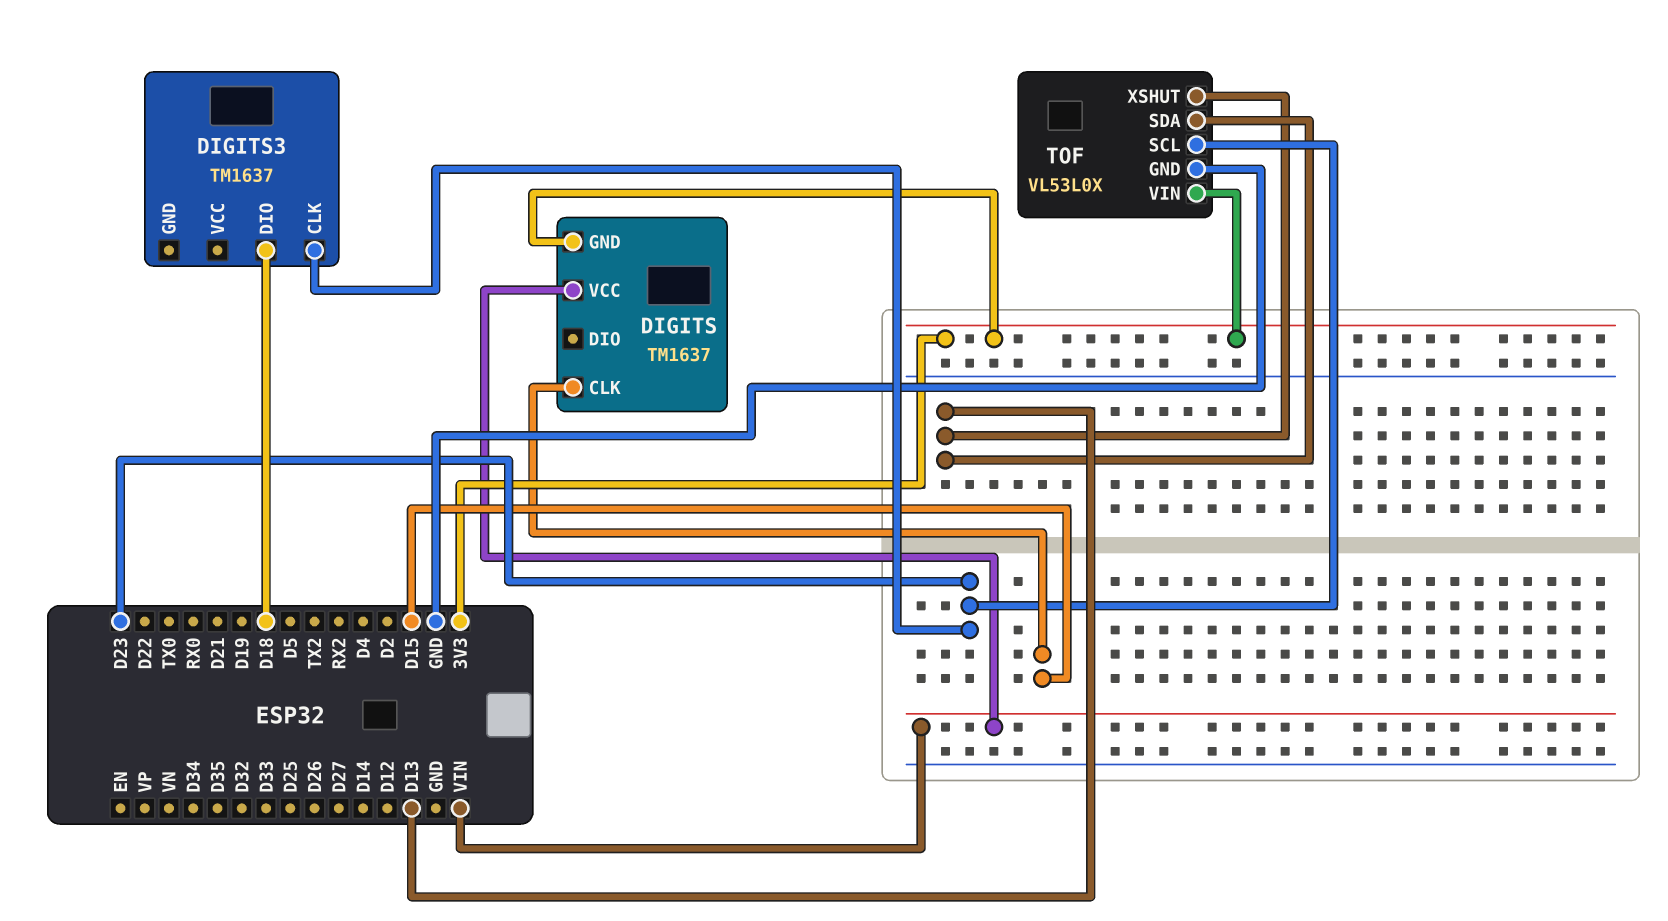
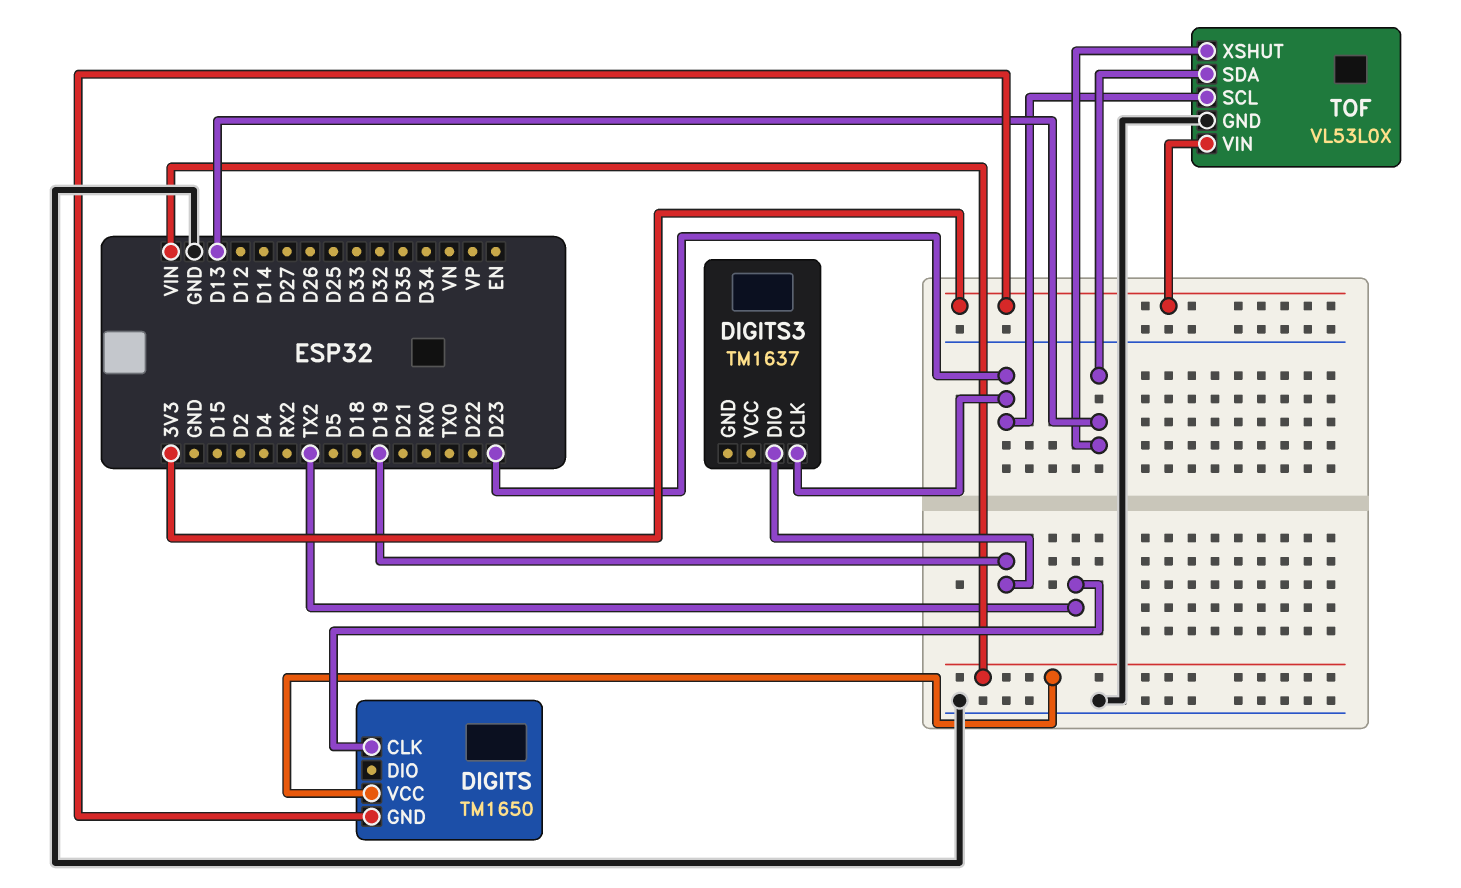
DIGITS: TM1637 -> TM1650
DIGITS pin CLK: D15 -> TX2
DIGITS3 pin DIO: D18 -> D19

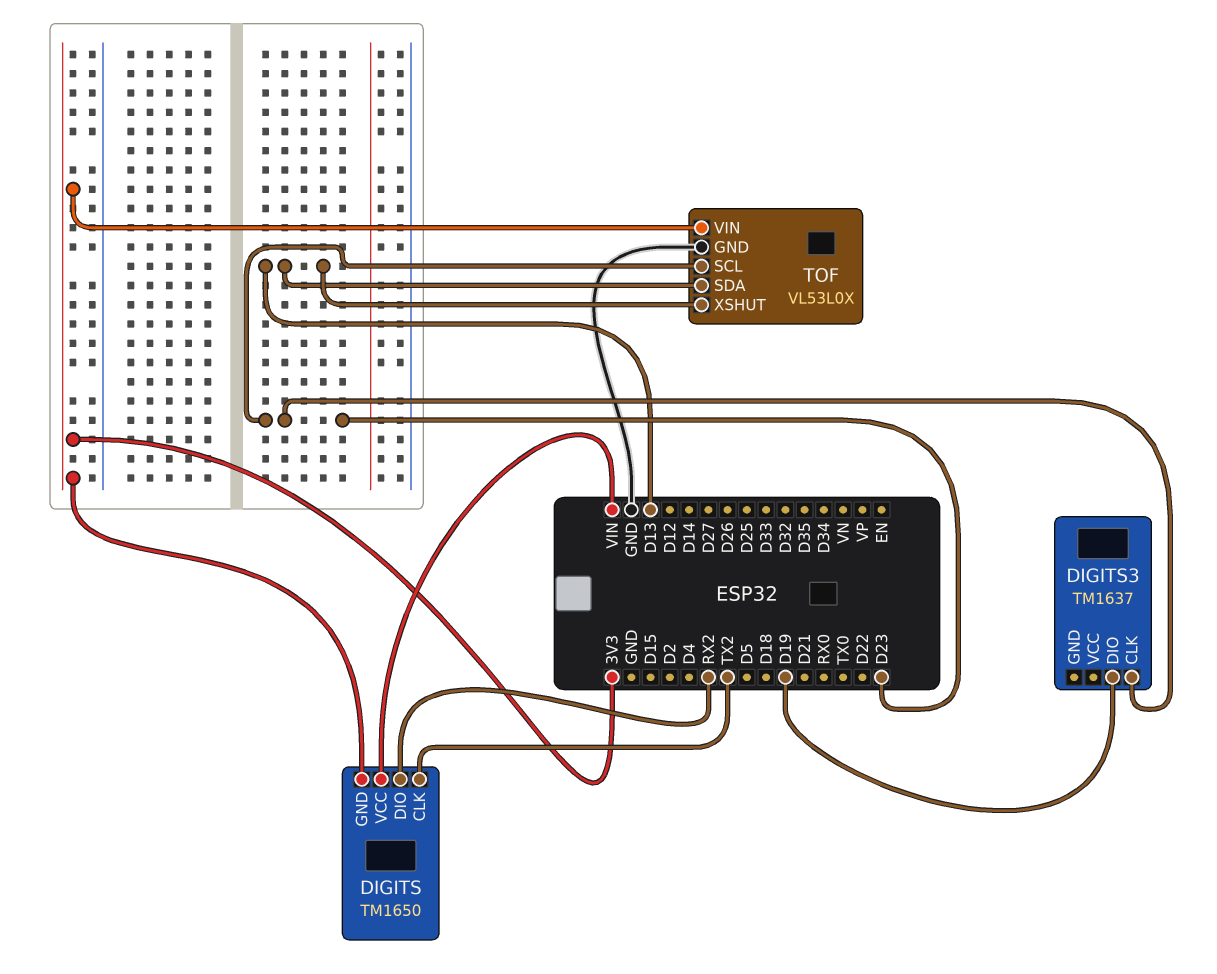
DIGITS pin DIO: none -> RX2

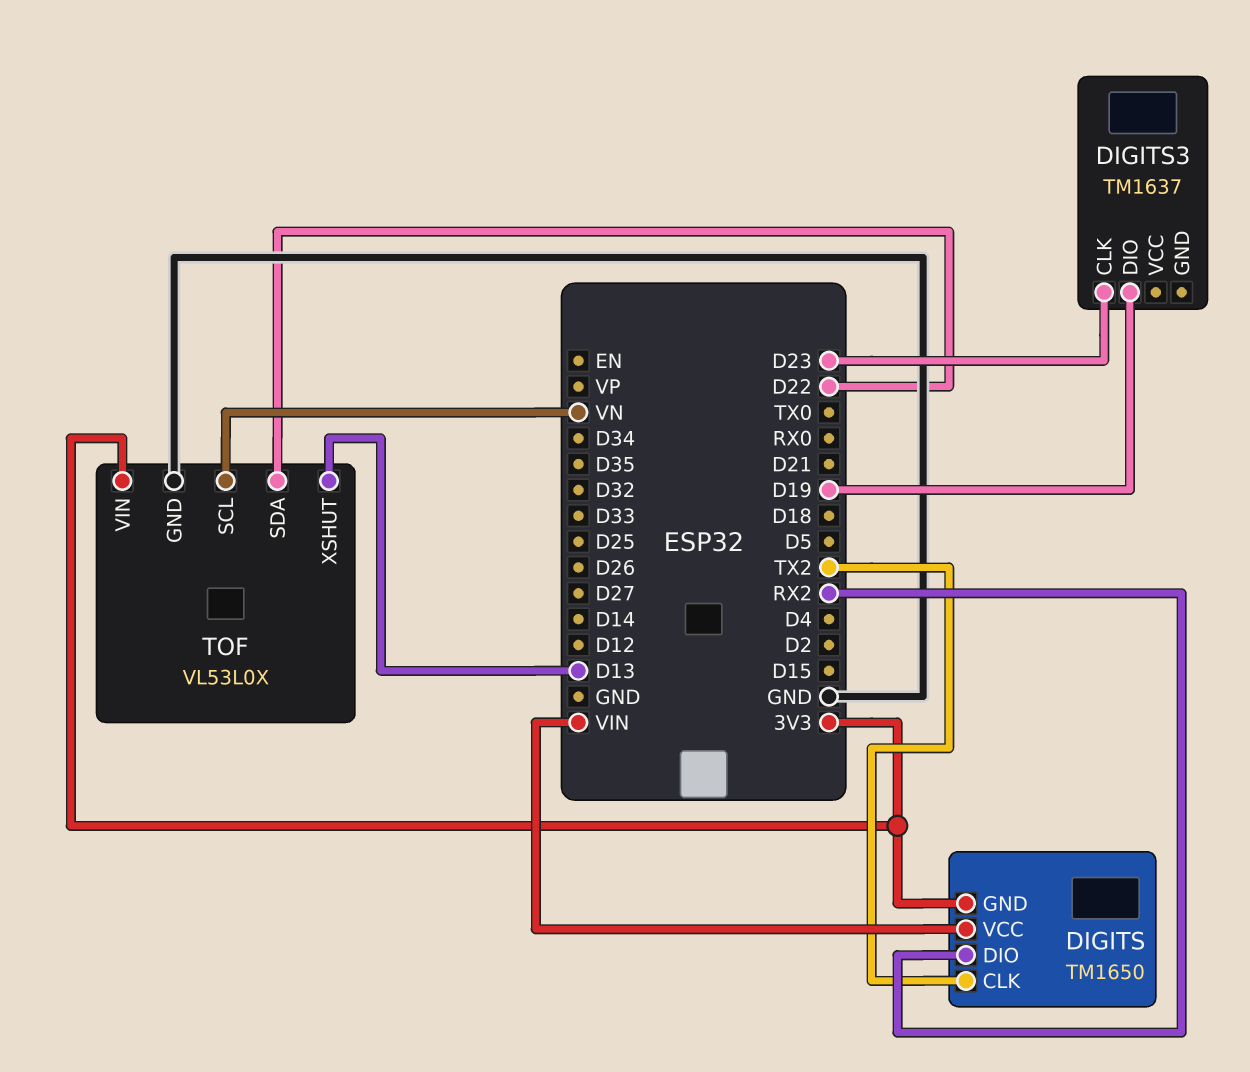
TOF pin SCL: D23 -> VN
TOF pin SDA: D13 -> D22

